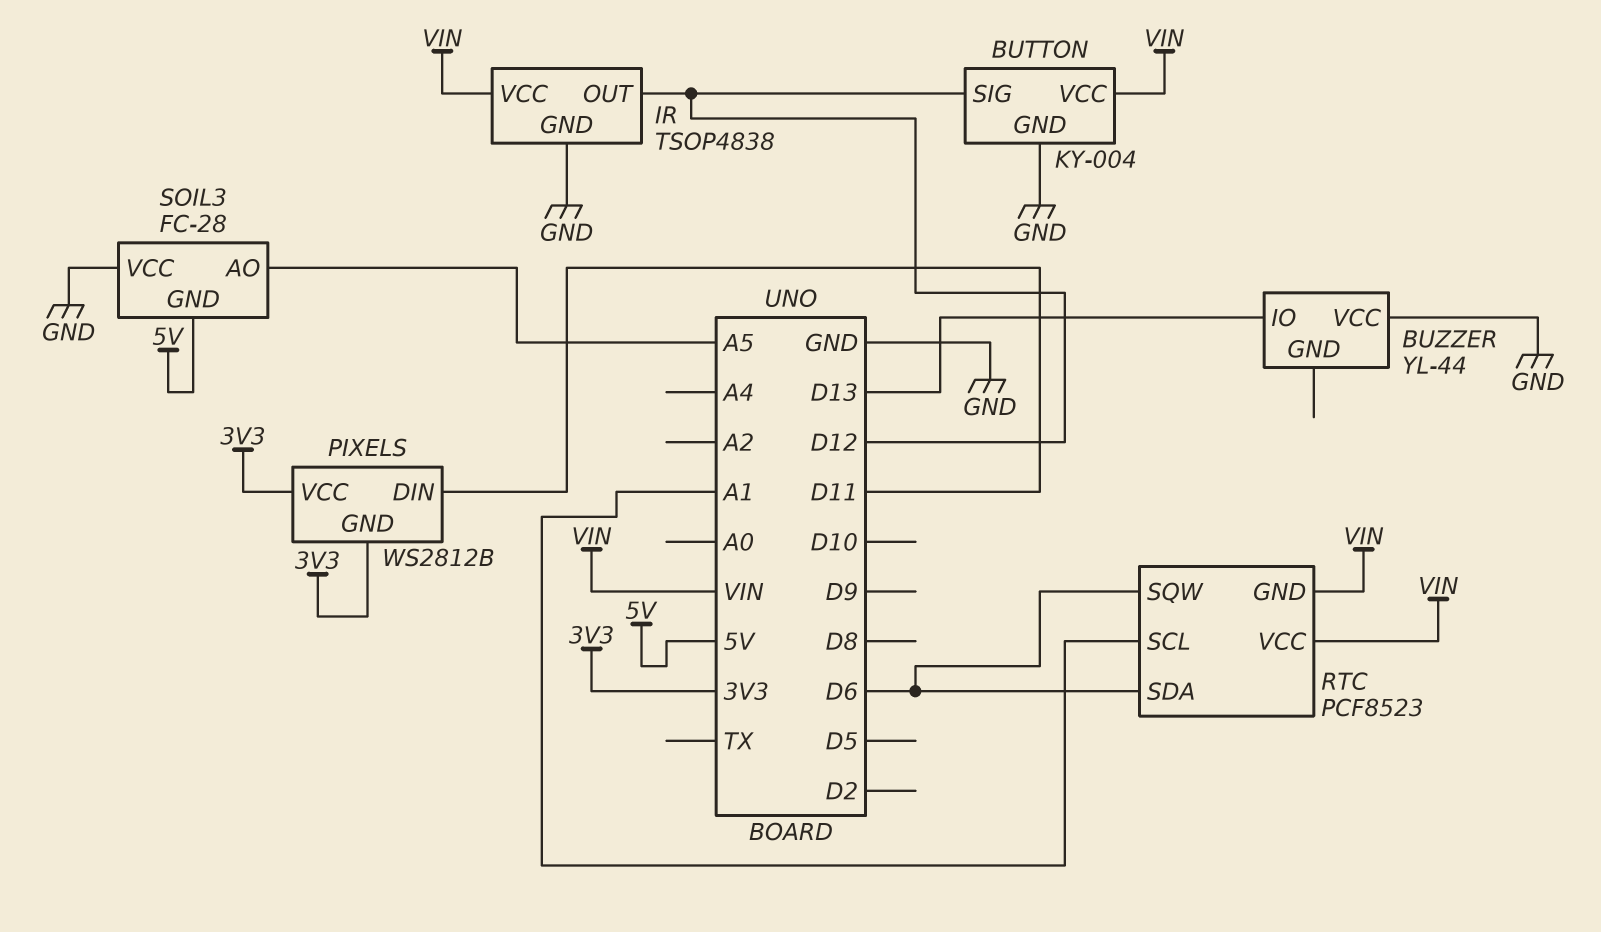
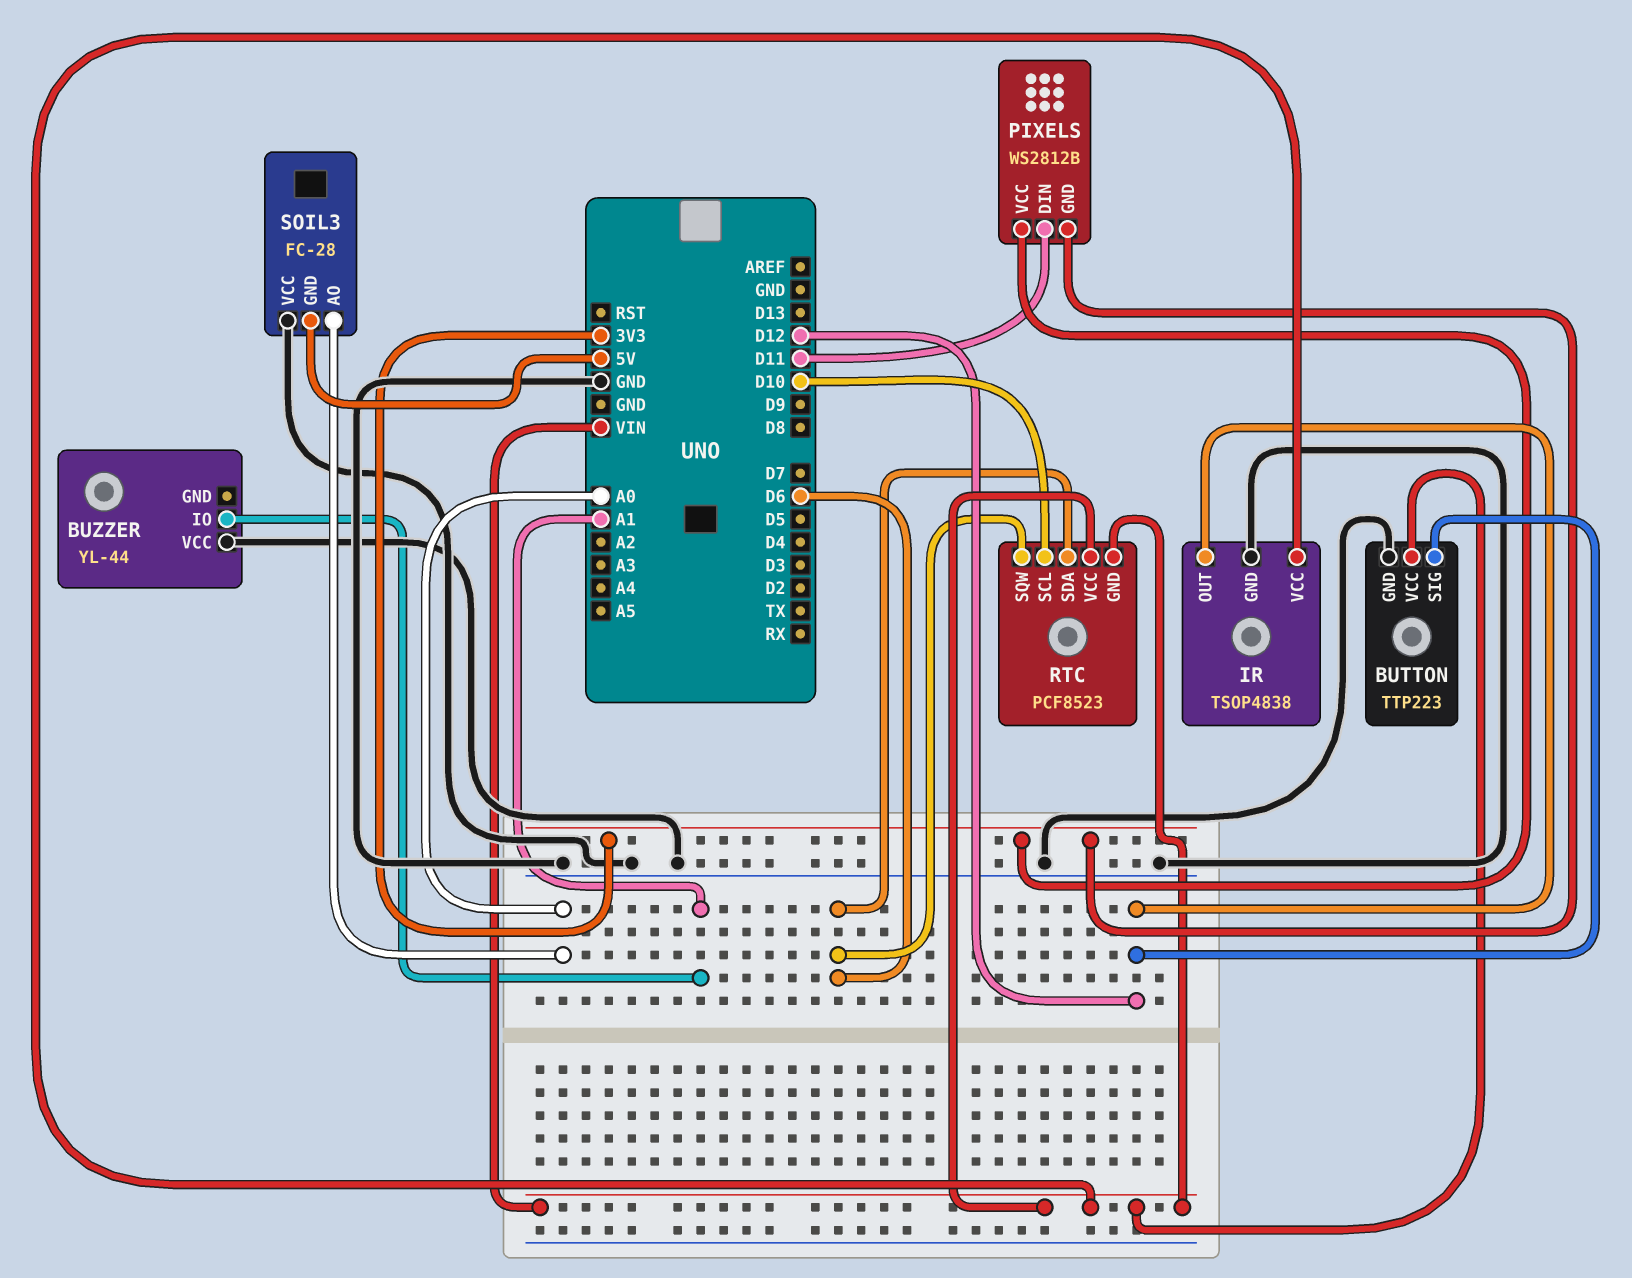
BUTTON: KY-004 -> TTP223
BUZZER pin IO: D13 -> A1
RTC pin SCL: A1 -> D10
SOIL3 pin AO: A5 -> A0

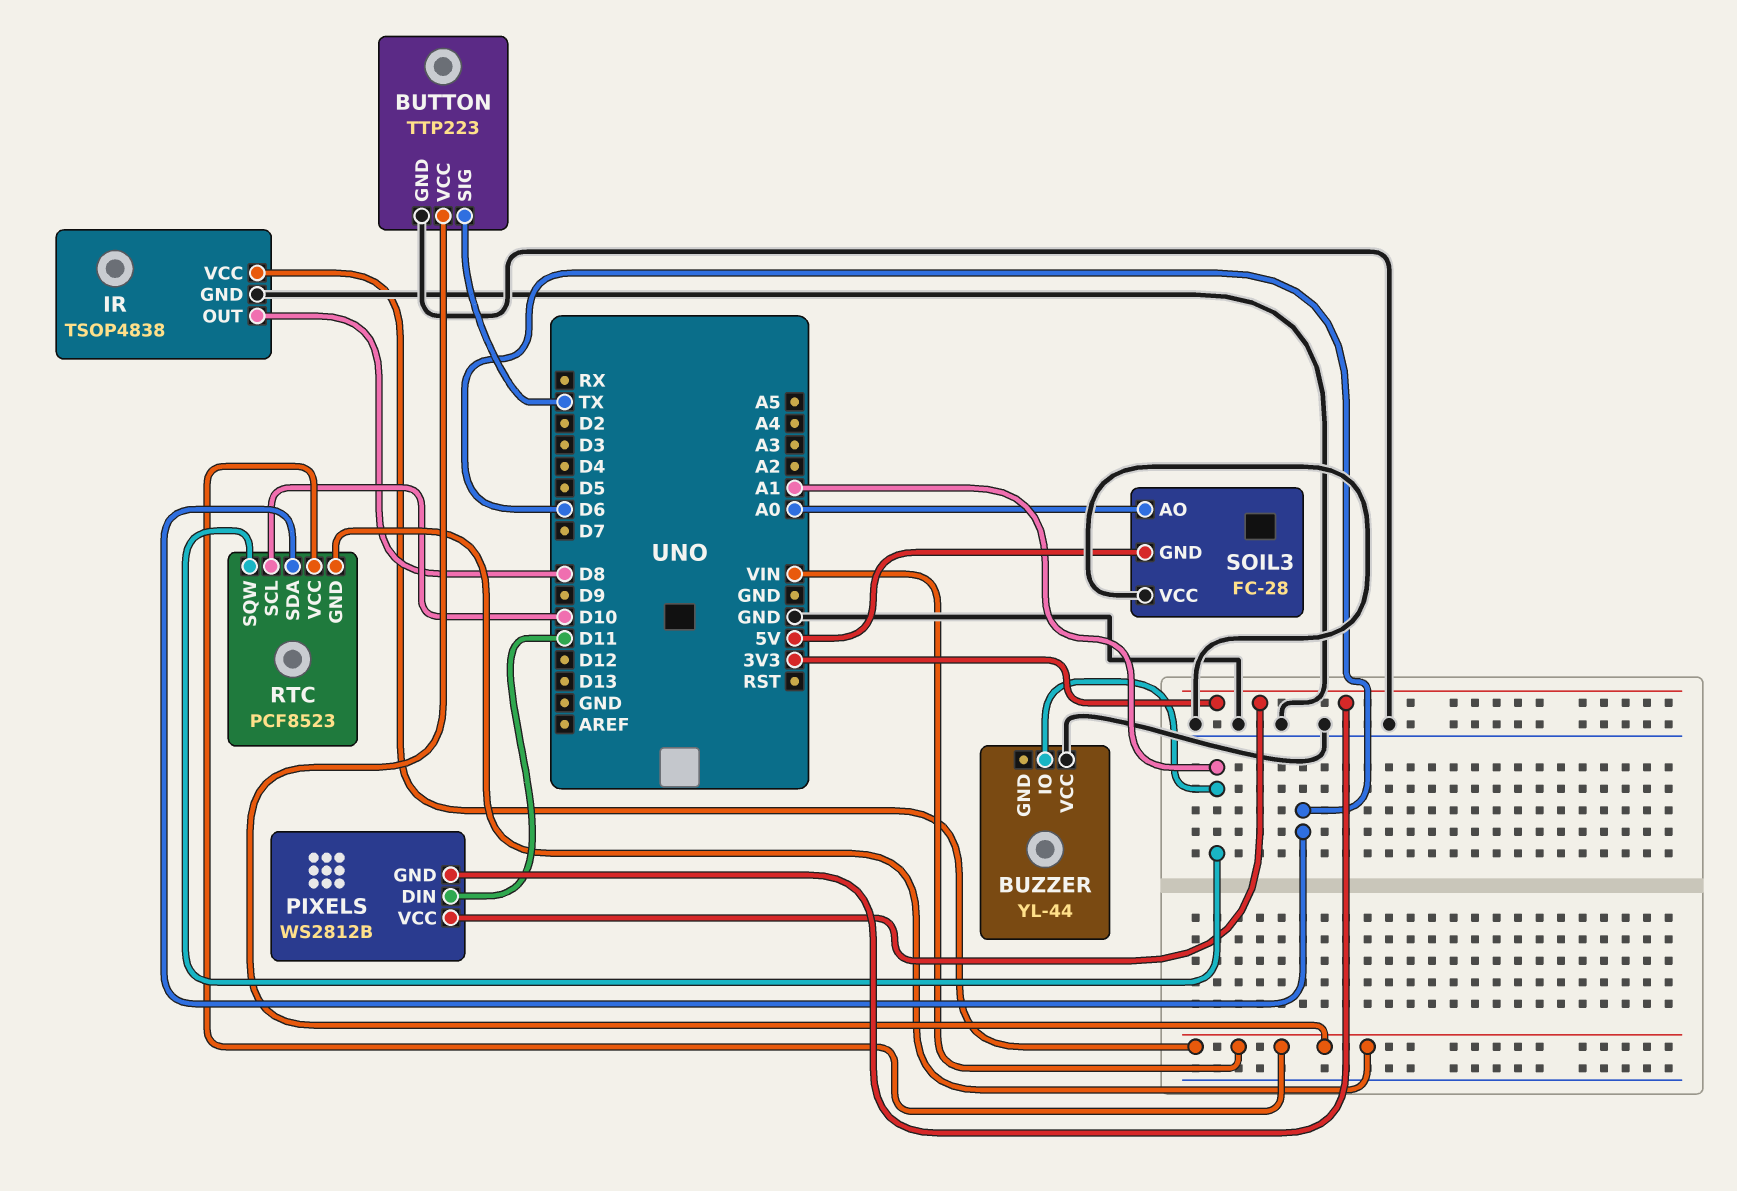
BUTTON pin SIG: D12 -> TX
IR pin OUT: D12 -> D8
RTC pin SQW: D6 -> A1

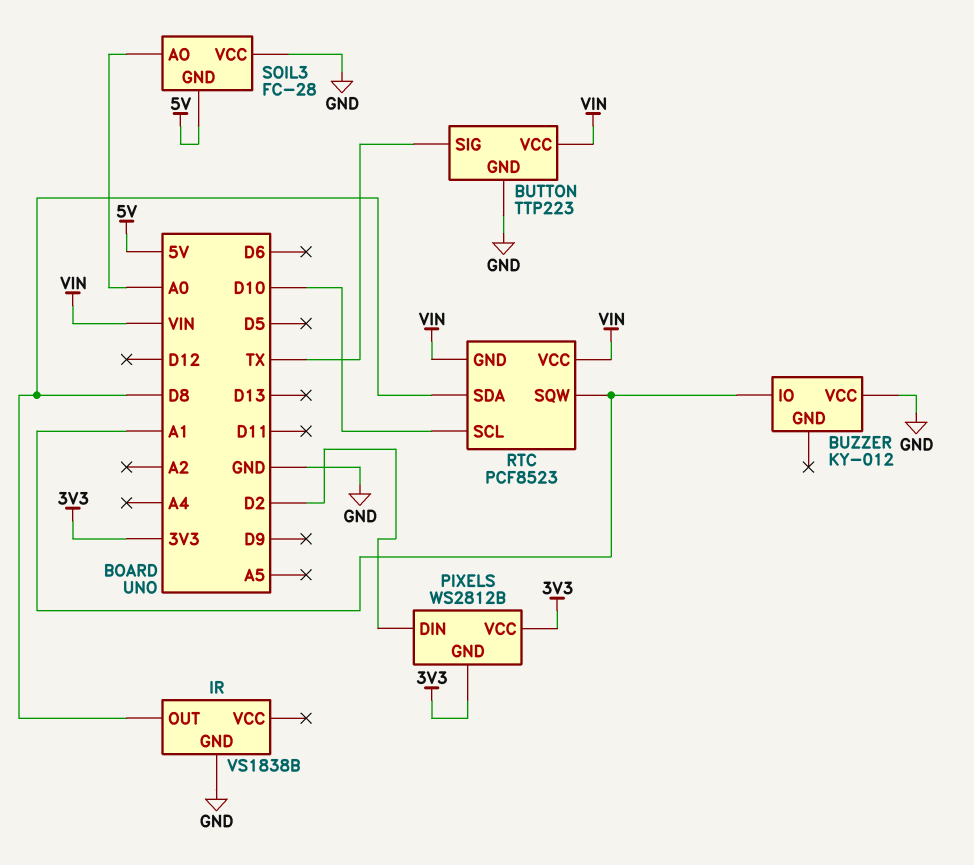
BUZZER: YL-44 -> KY-012
IR: TSOP4838 -> VS1838B
IR pin VCC: VIN -> none
PIXELS pin DIN: D11 -> D2
RTC pin SDA: D6 -> D8

